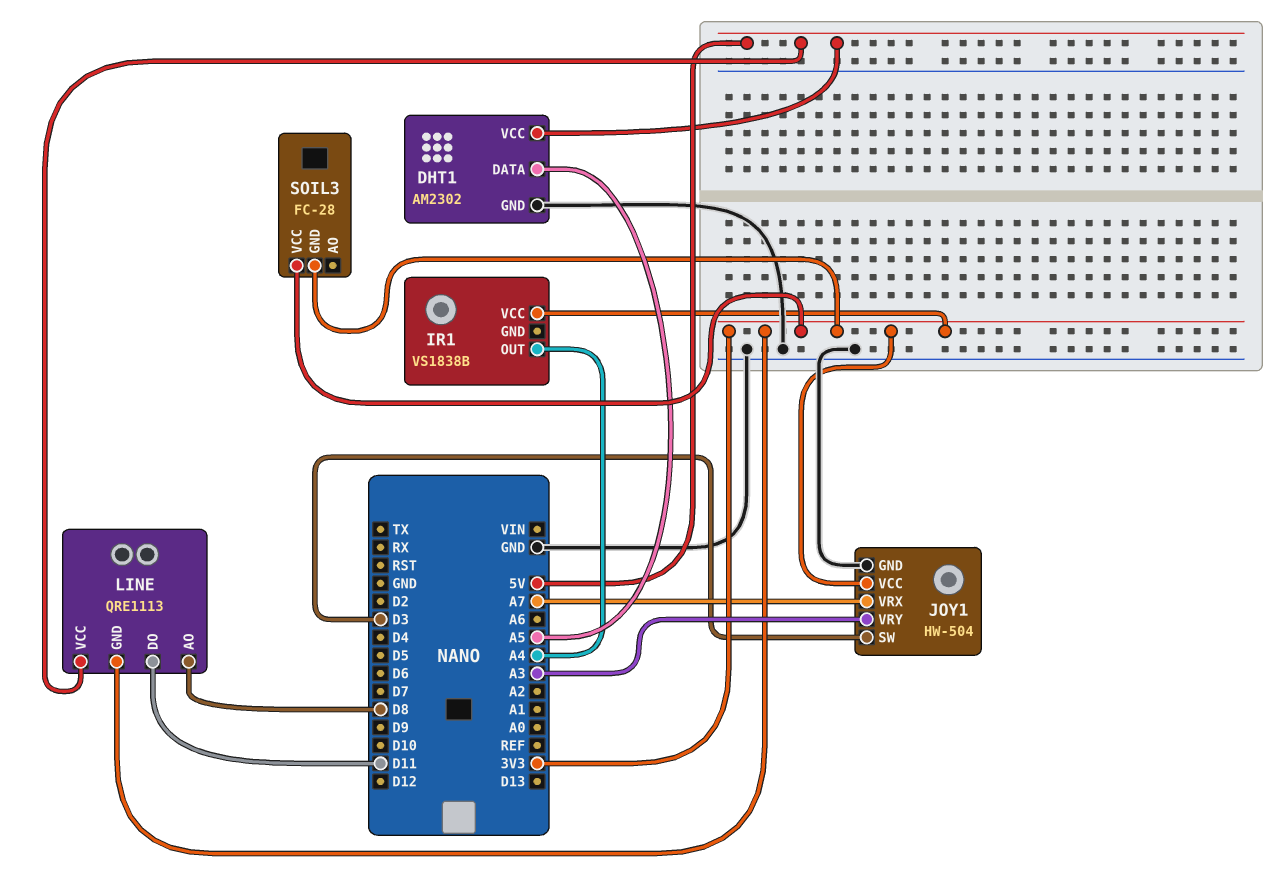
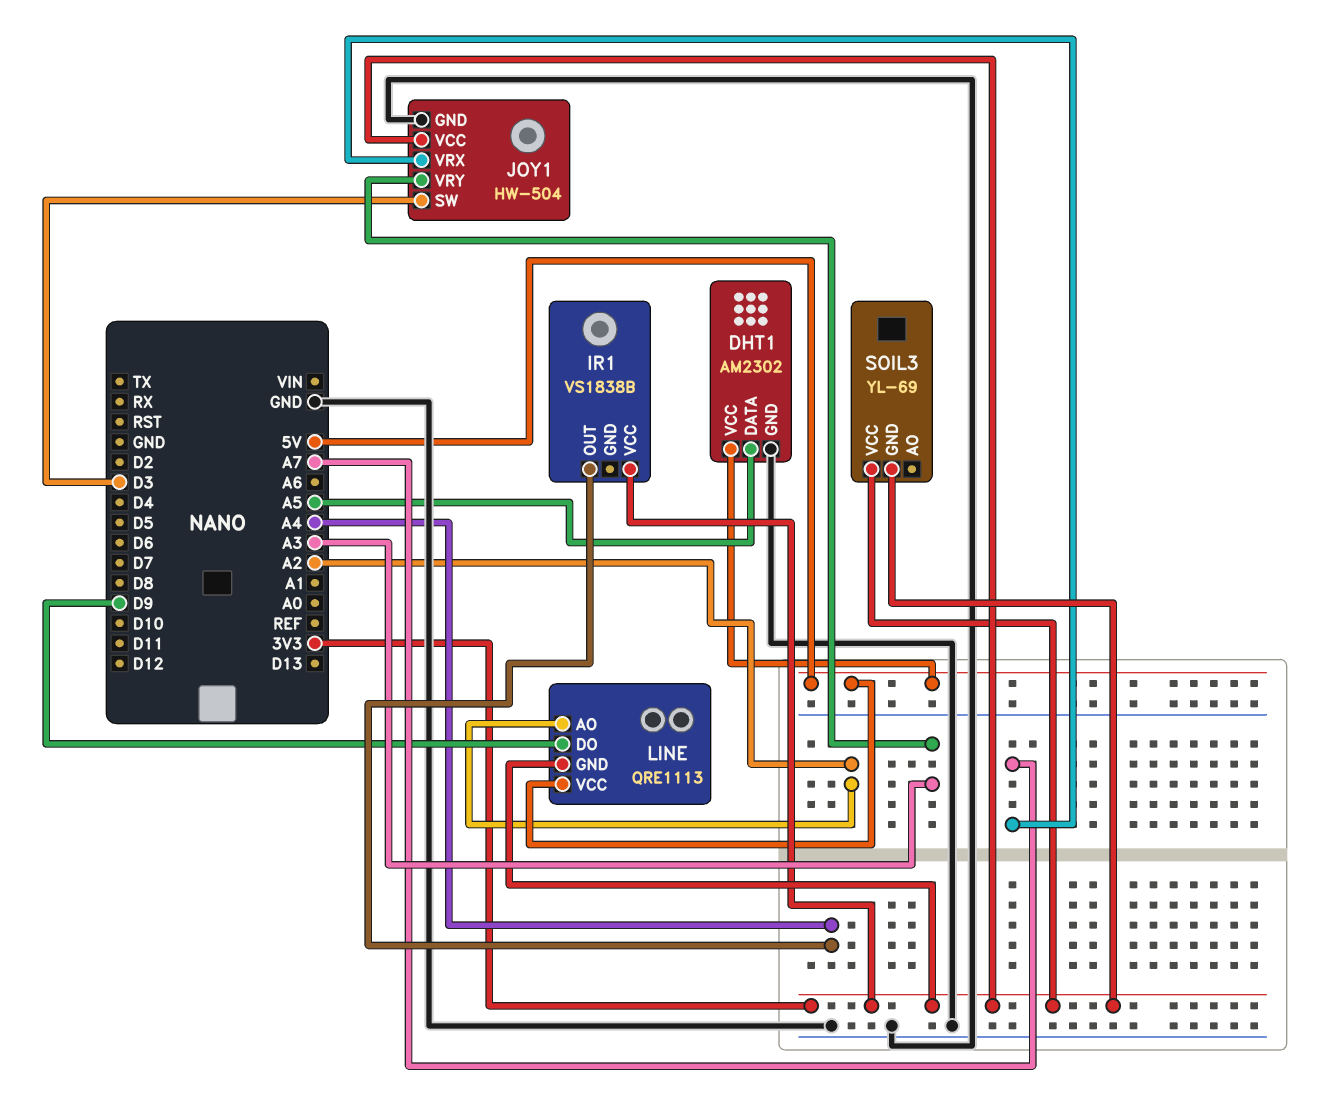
LINE pin AO: D8 -> A2
LINE pin DO: D11 -> D9
SOIL3: FC-28 -> YL-69

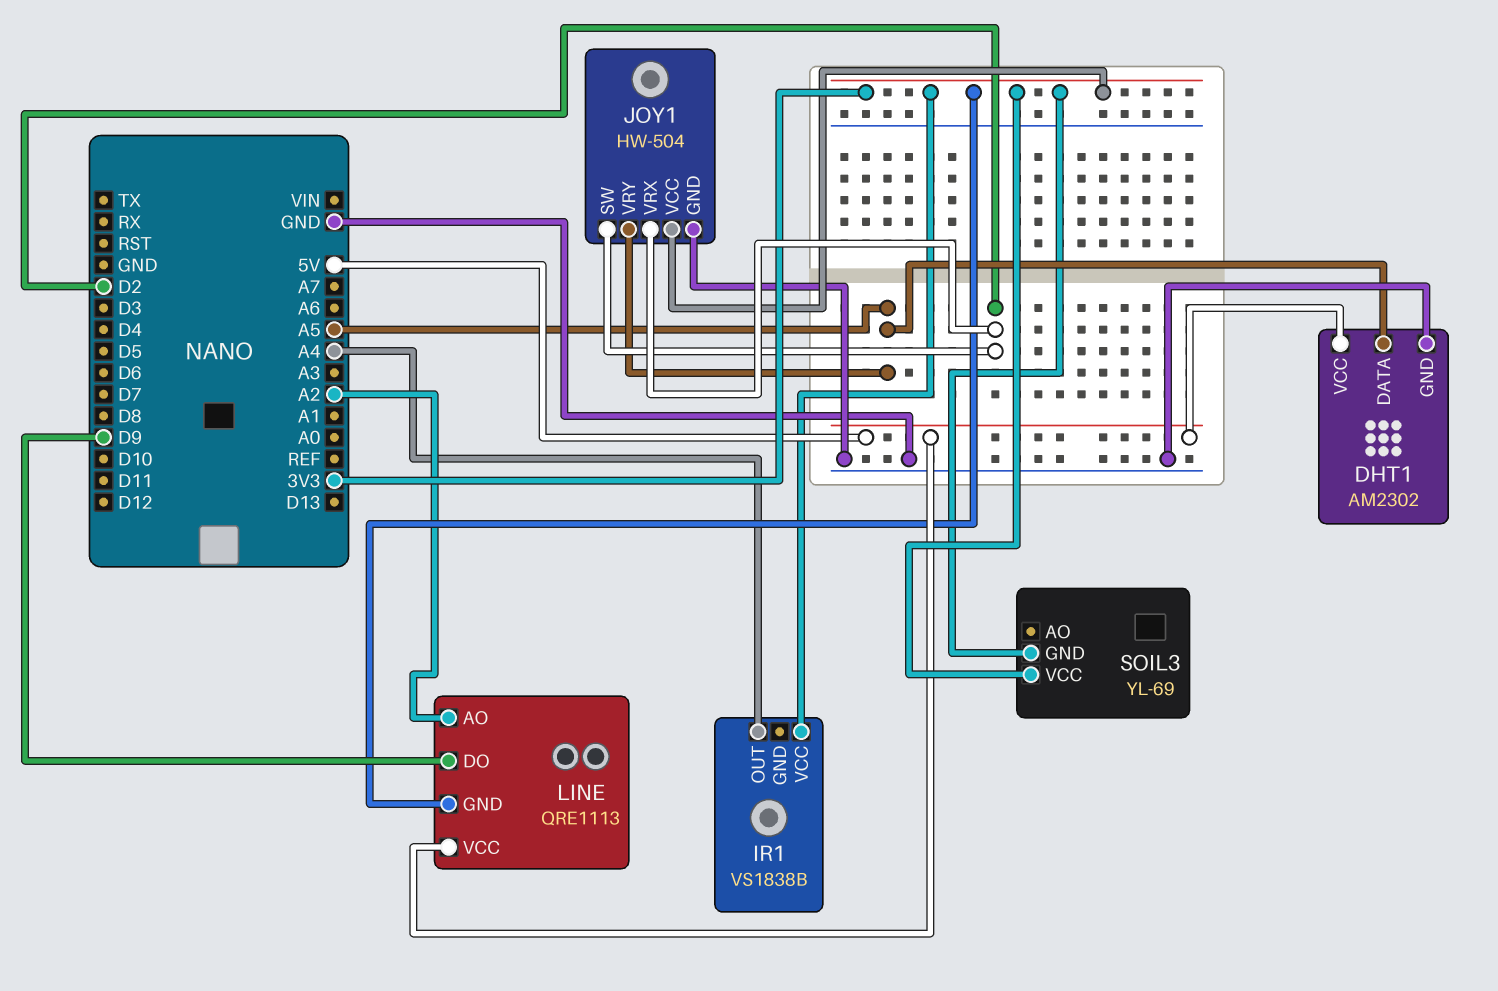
JOY1 pin SW: D3 -> D2
JOY1 pin VRX: A7 -> D2
JOY1 pin VRY: A3 -> A5

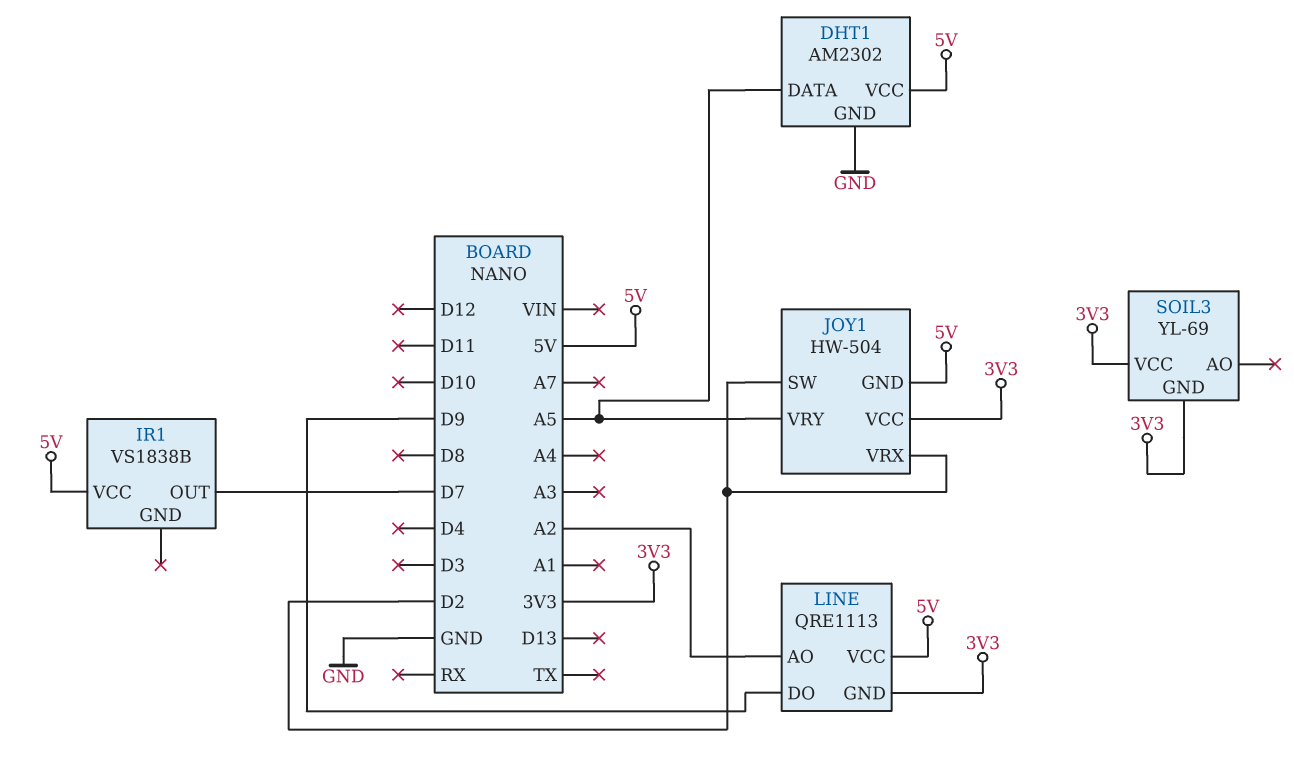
IR1 pin OUT: A4 -> D7
IR1 pin VCC: 3V3 -> 5V
JOY1 pin GND: GND -> 5V

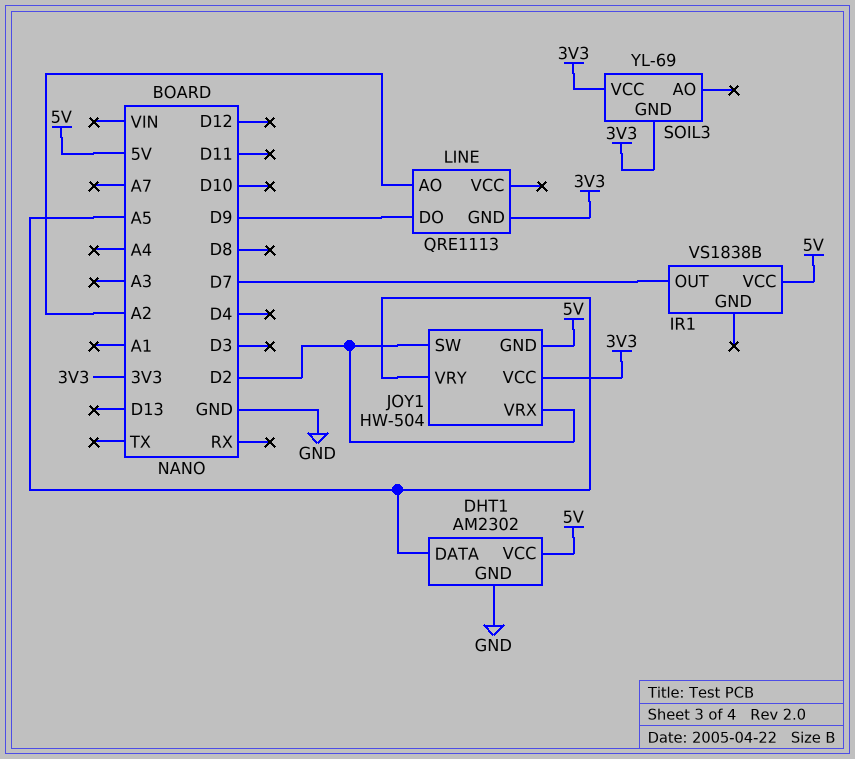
LINE pin VCC: 5V -> none

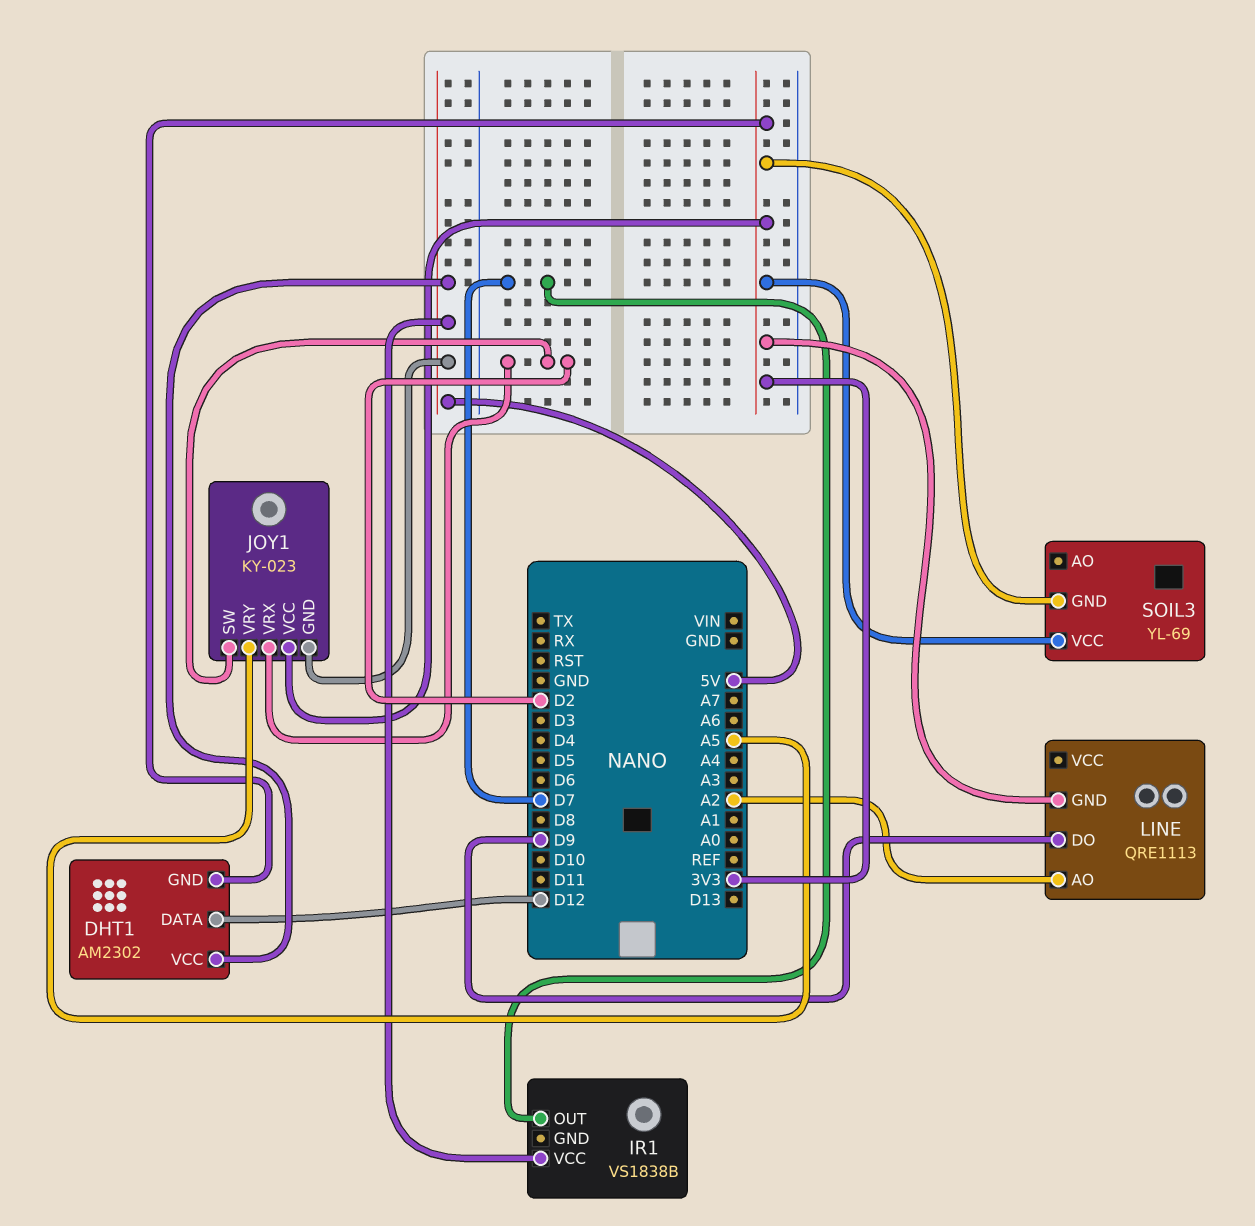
DHT1 pin DATA: A5 -> D12
DHT1 pin GND: GND -> 3V3
JOY1: HW-504 -> KY-023

